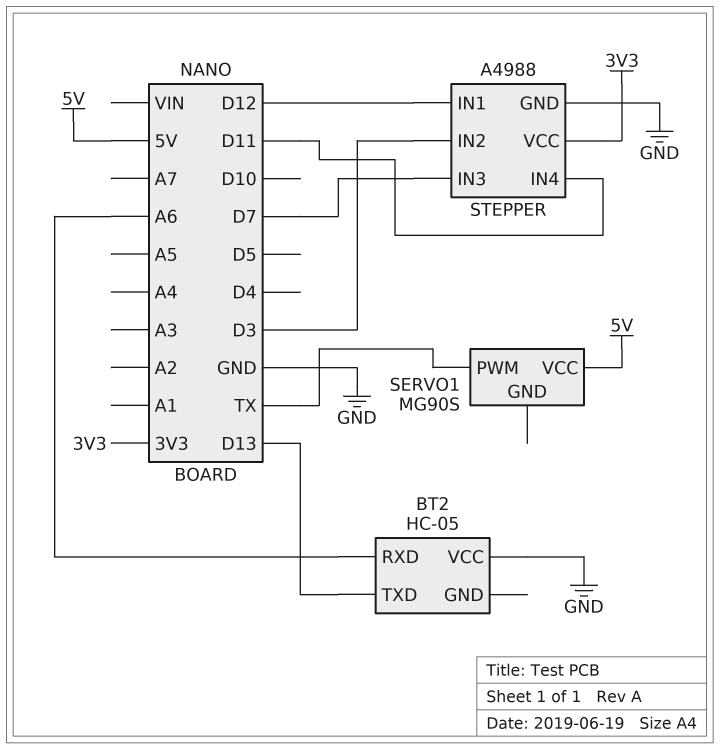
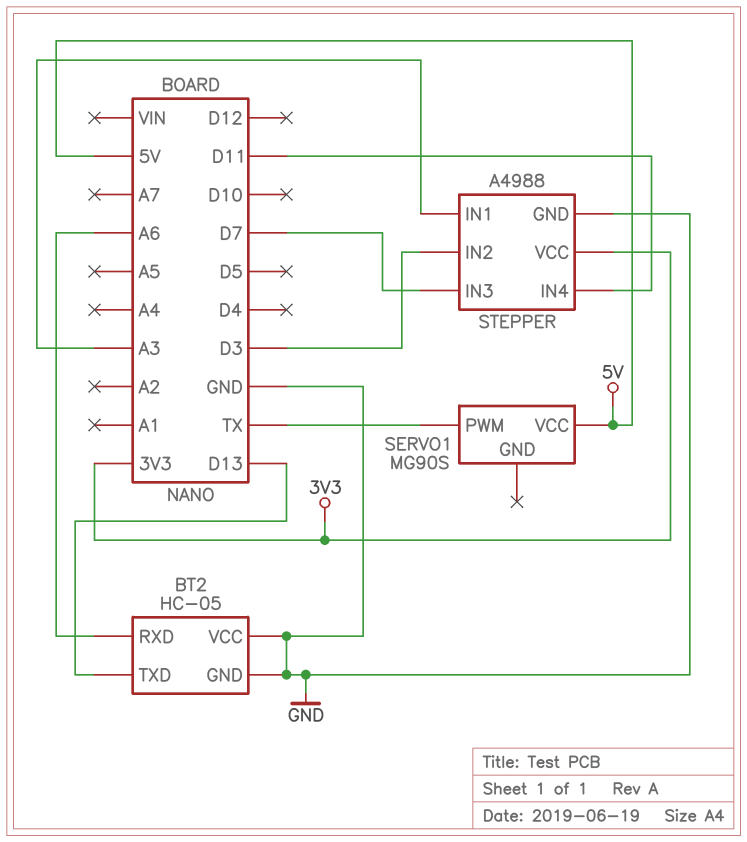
BT2 pin GND: none -> GND
STEPPER pin IN1: D12 -> A3

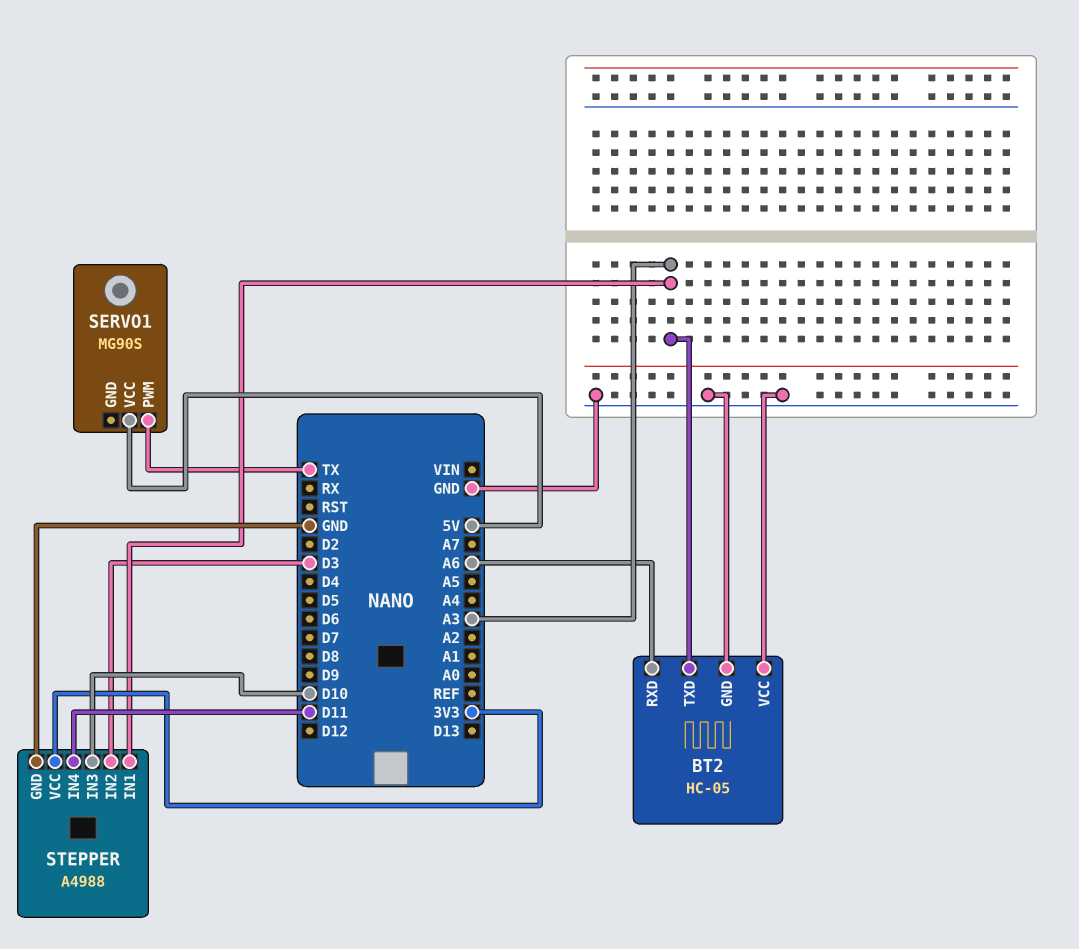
BT2 pin TXD: D13 -> A3
STEPPER pin IN3: D7 -> D10

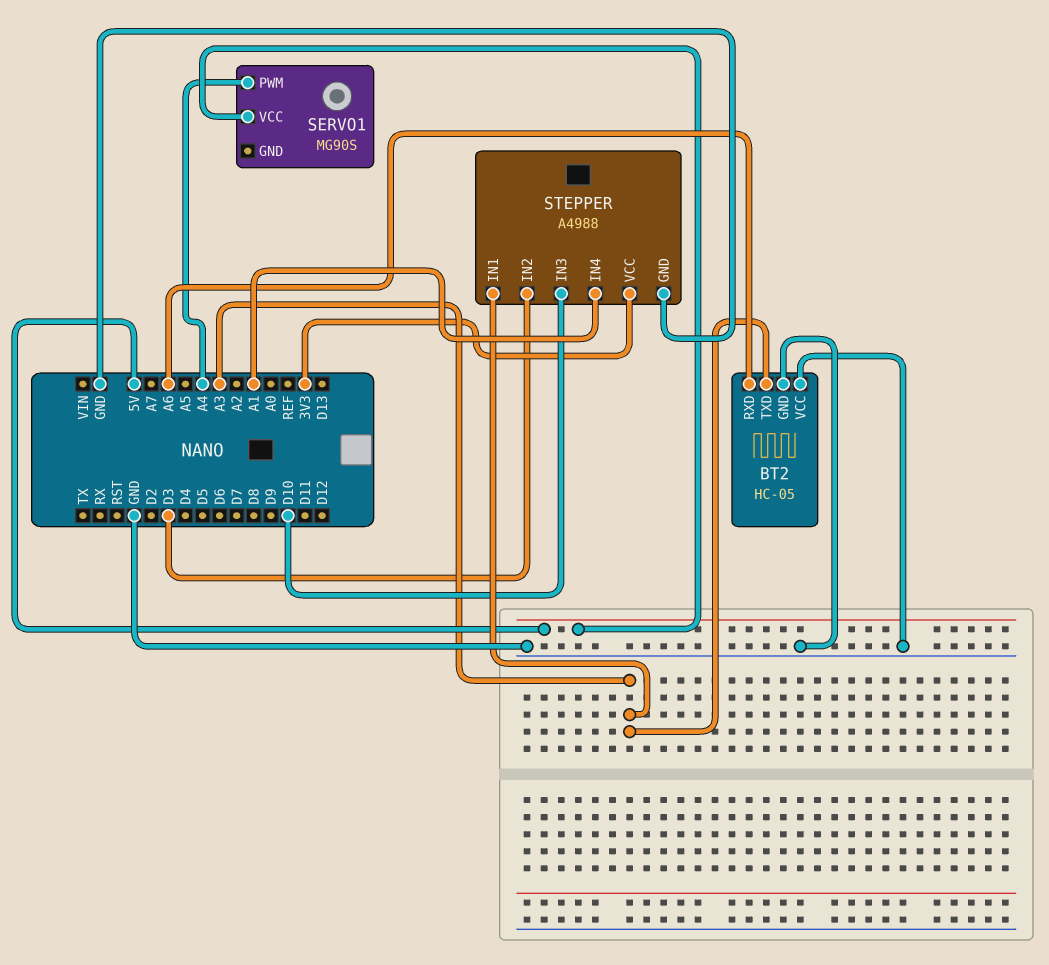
SERVO1 pin PWM: TX -> A4
STEPPER pin IN4: D11 -> A1

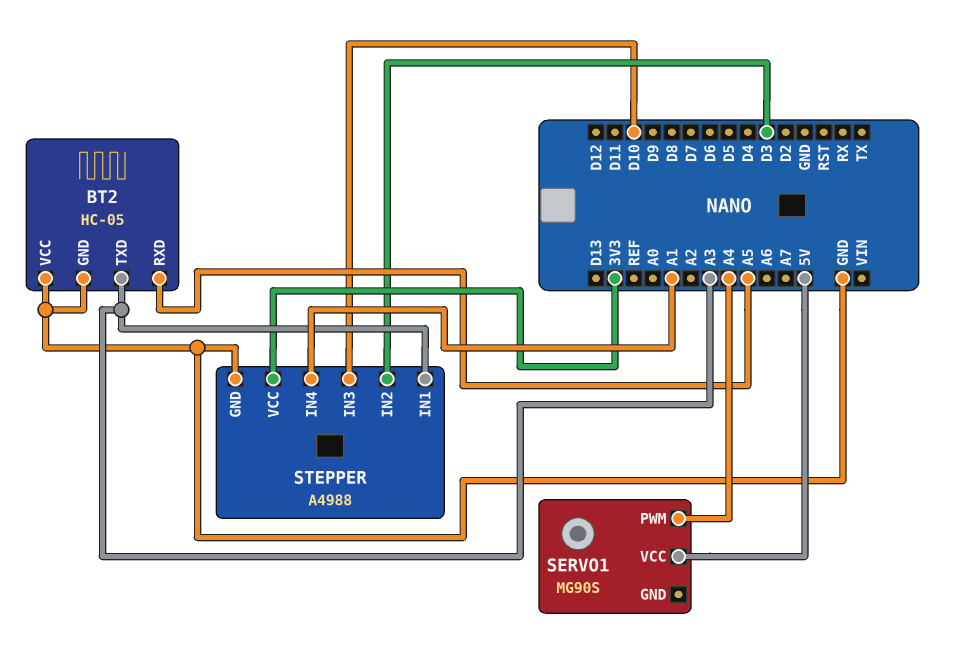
BT2 pin RXD: A6 -> A5

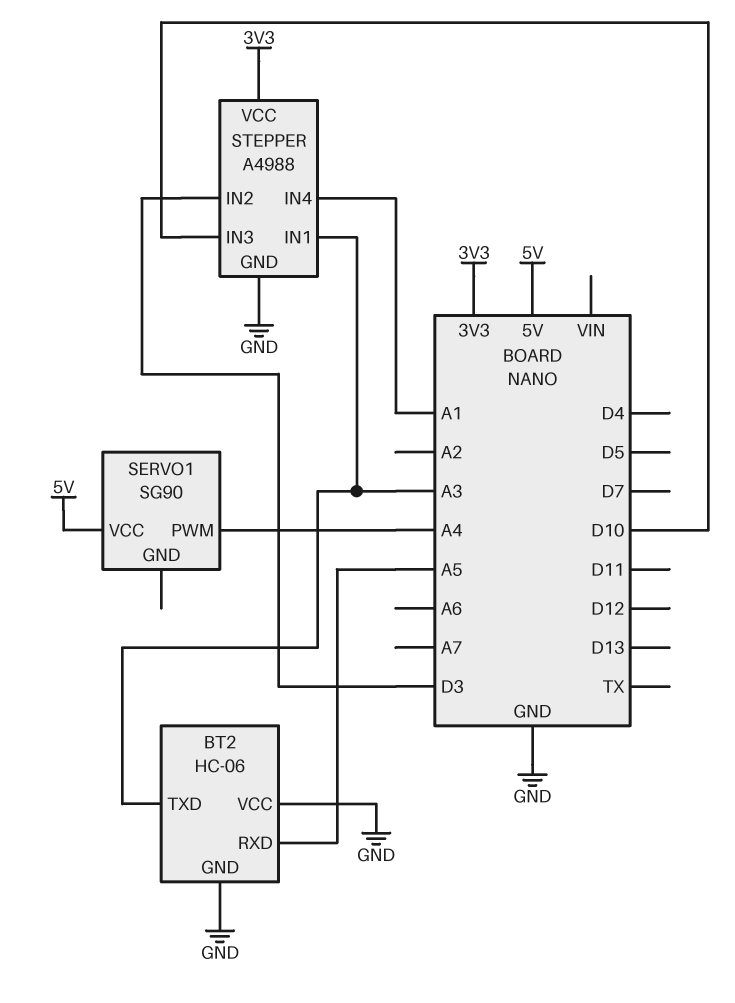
BT2: HC-05 -> HC-06
SERVO1: MG90S -> SG90

